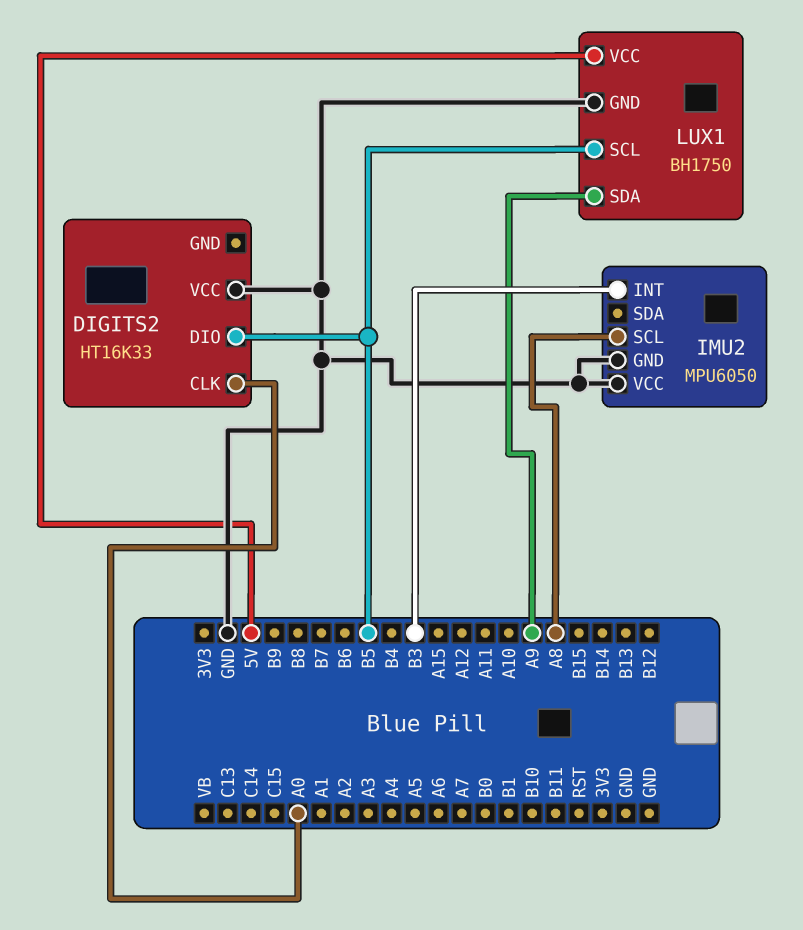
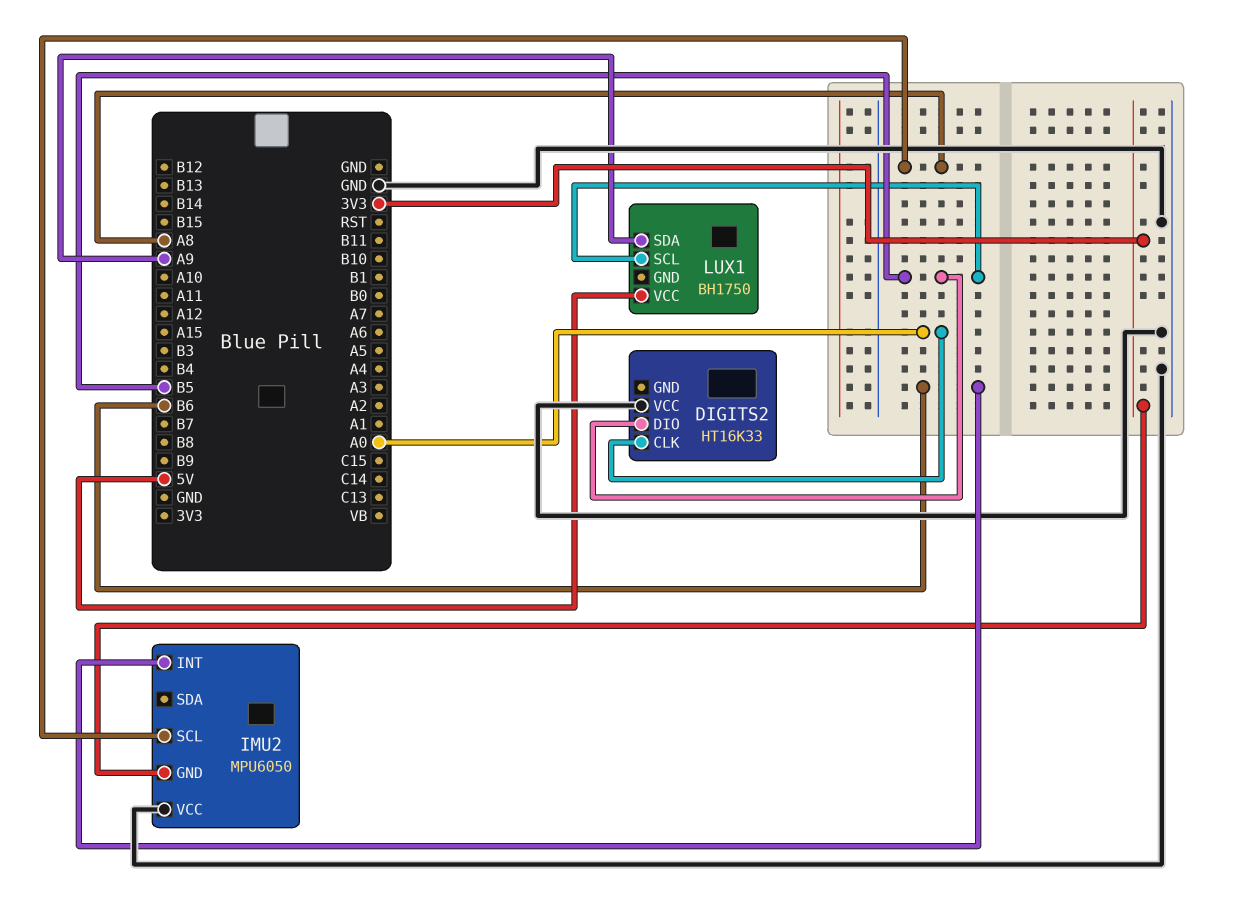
IMU2 pin GND: GND -> 3V3
IMU2 pin INT: B3 -> B6
LUX1 pin GND: GND -> none

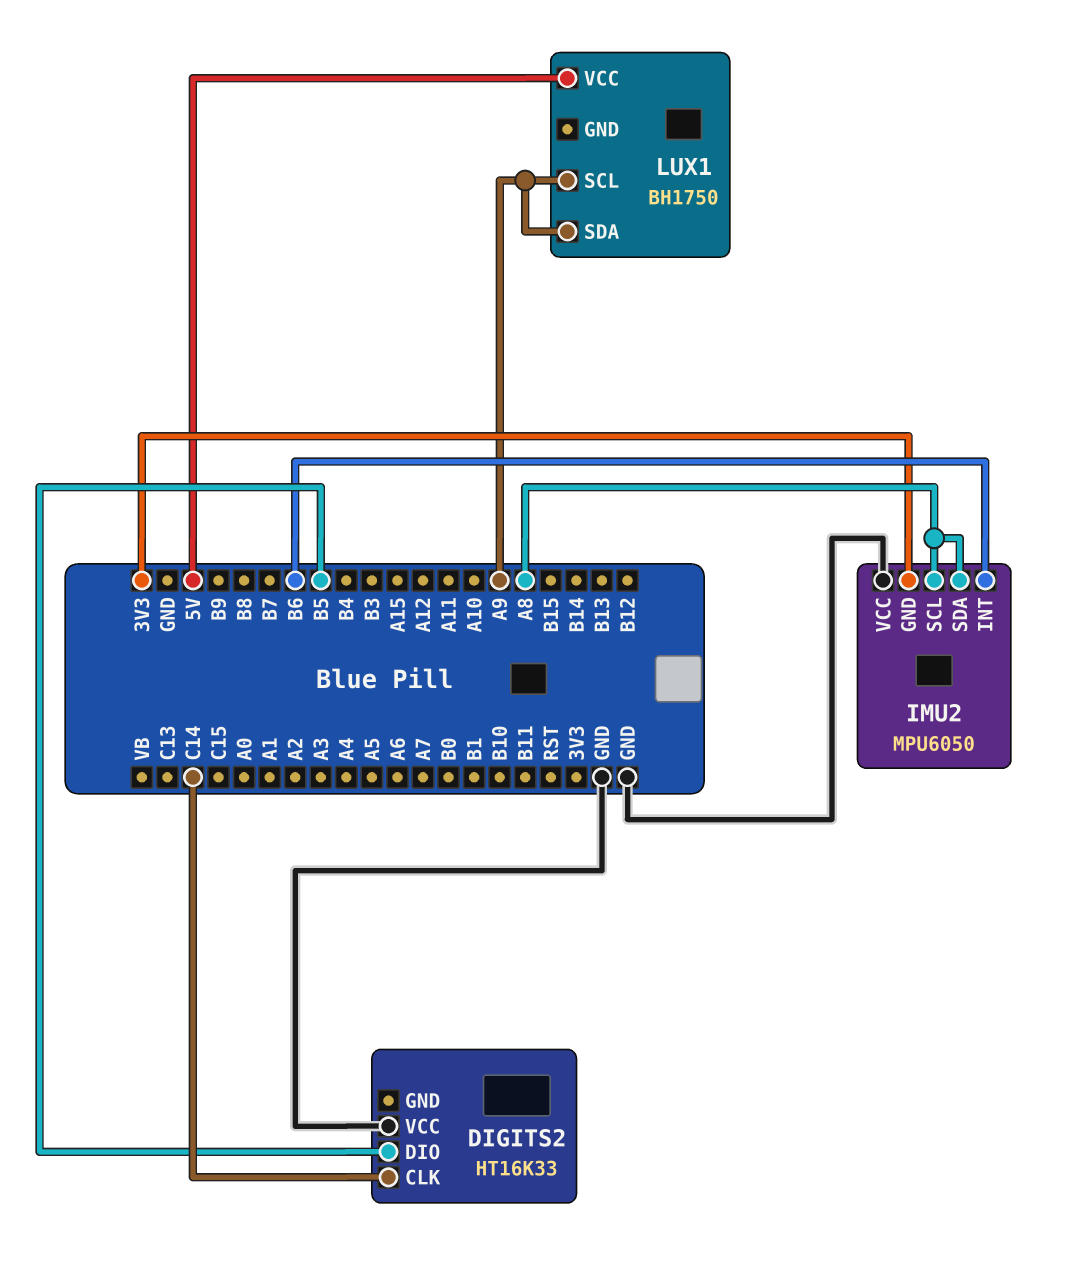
DIGITS2 pin CLK: A0 -> C14
IMU2 pin SDA: none -> A8
LUX1 pin SCL: B5 -> A9

